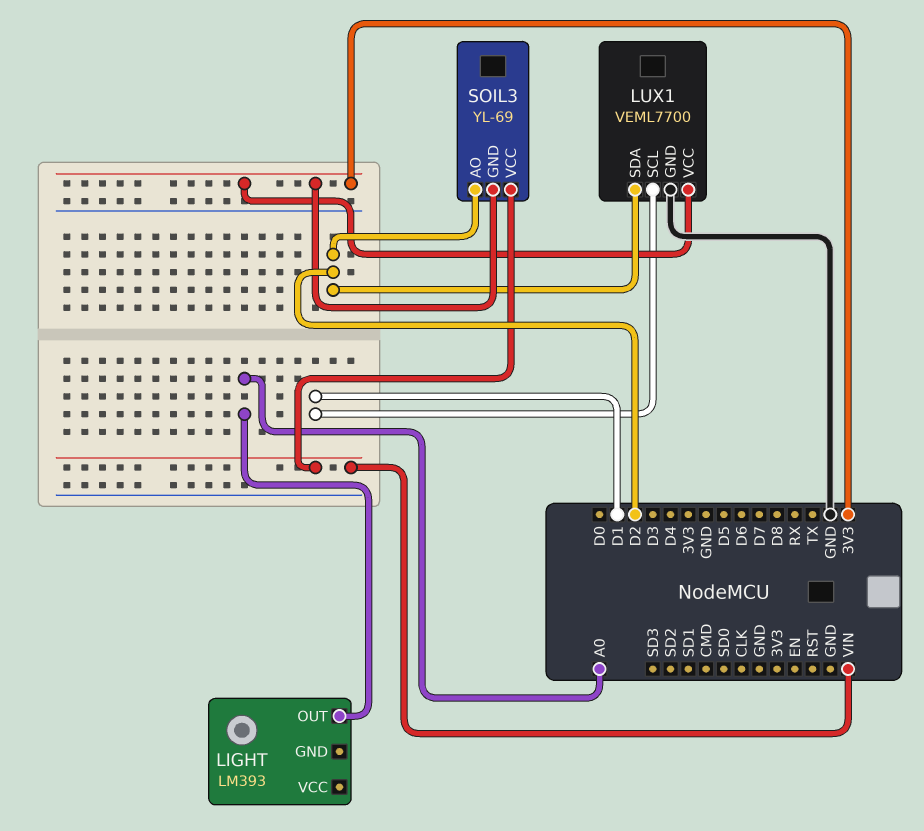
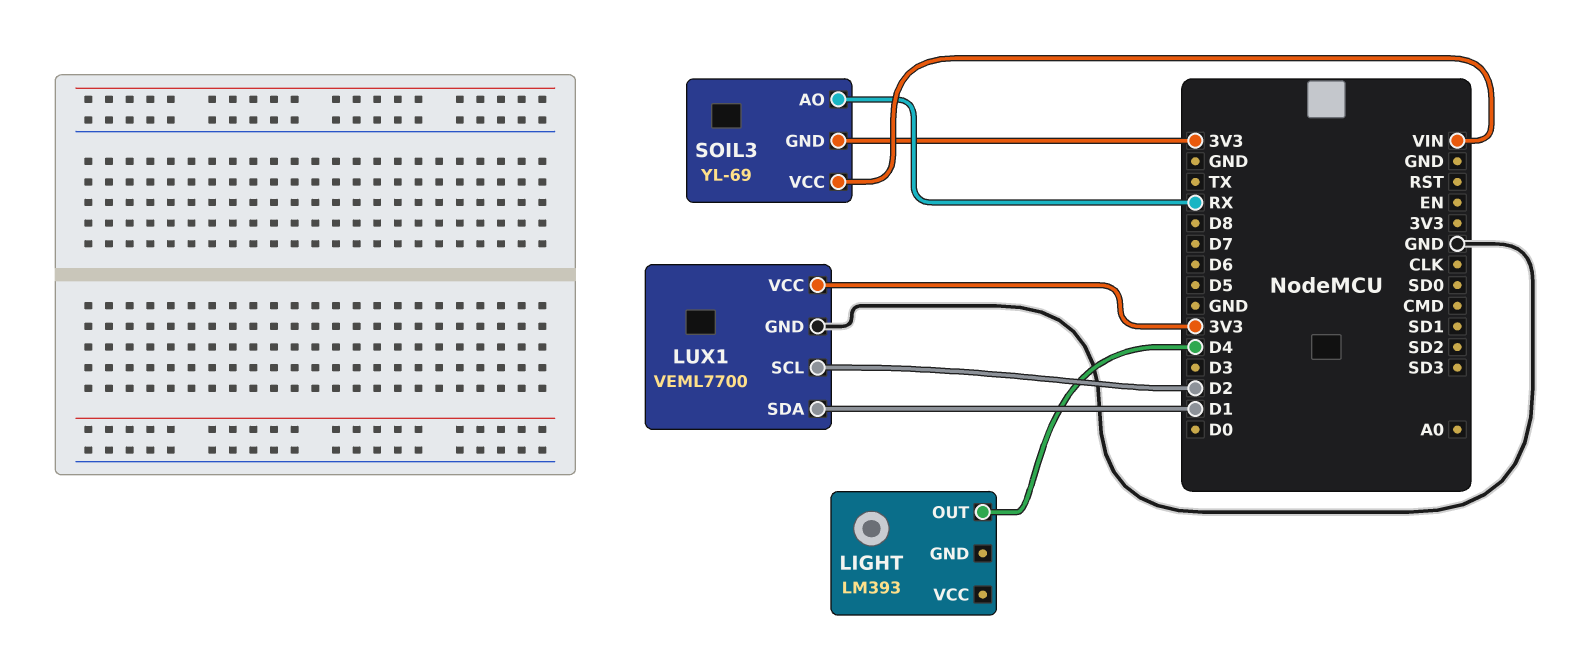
LIGHT pin OUT: A0 -> D4
LUX1 pin SCL: D1 -> D2
LUX1 pin SDA: D2 -> D1
SOIL3 pin AO: D2 -> RX

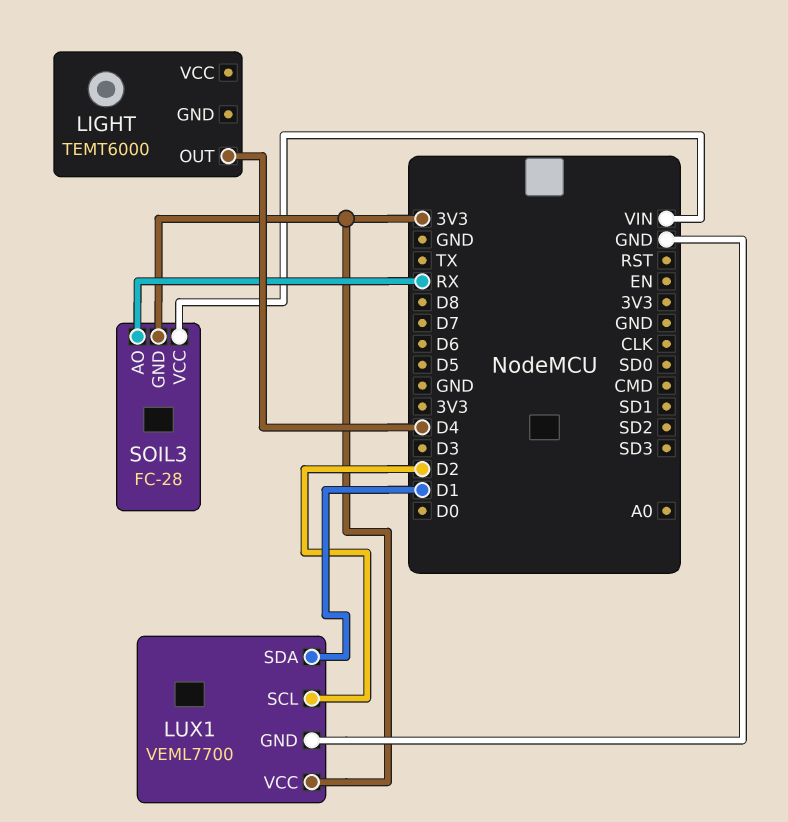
LIGHT: LM393 -> TEMT6000
SOIL3: YL-69 -> FC-28

